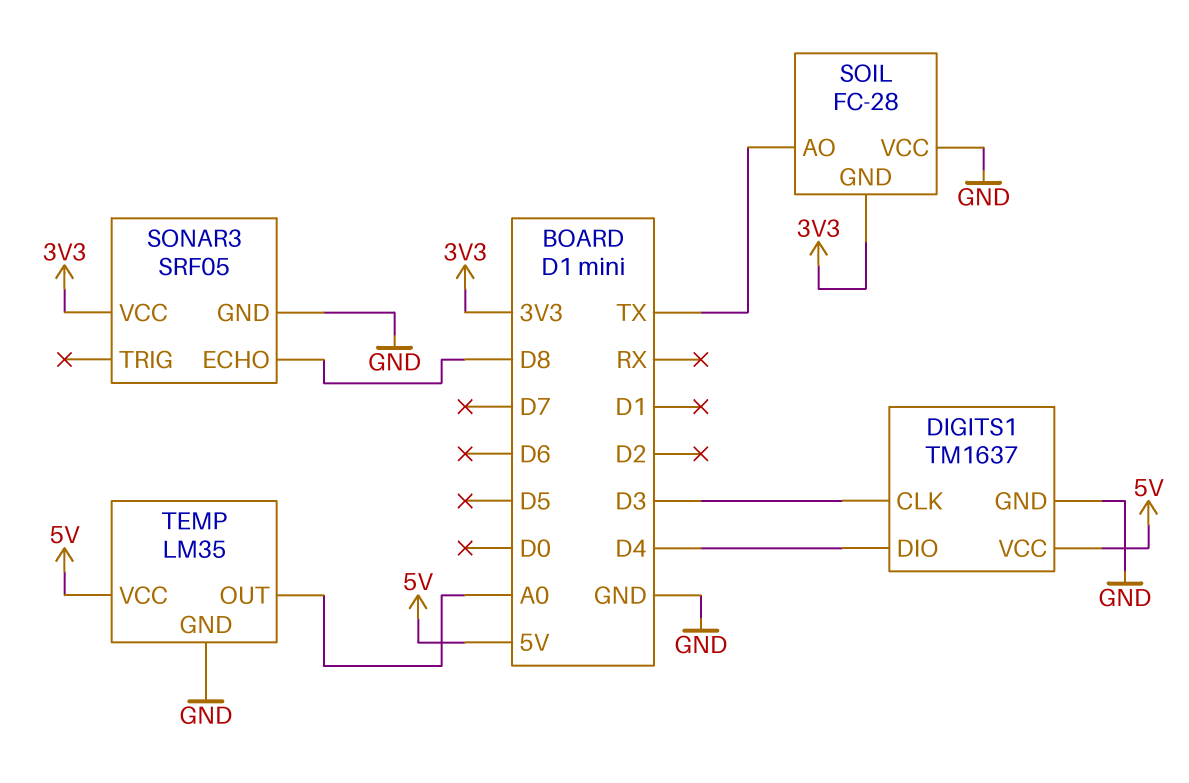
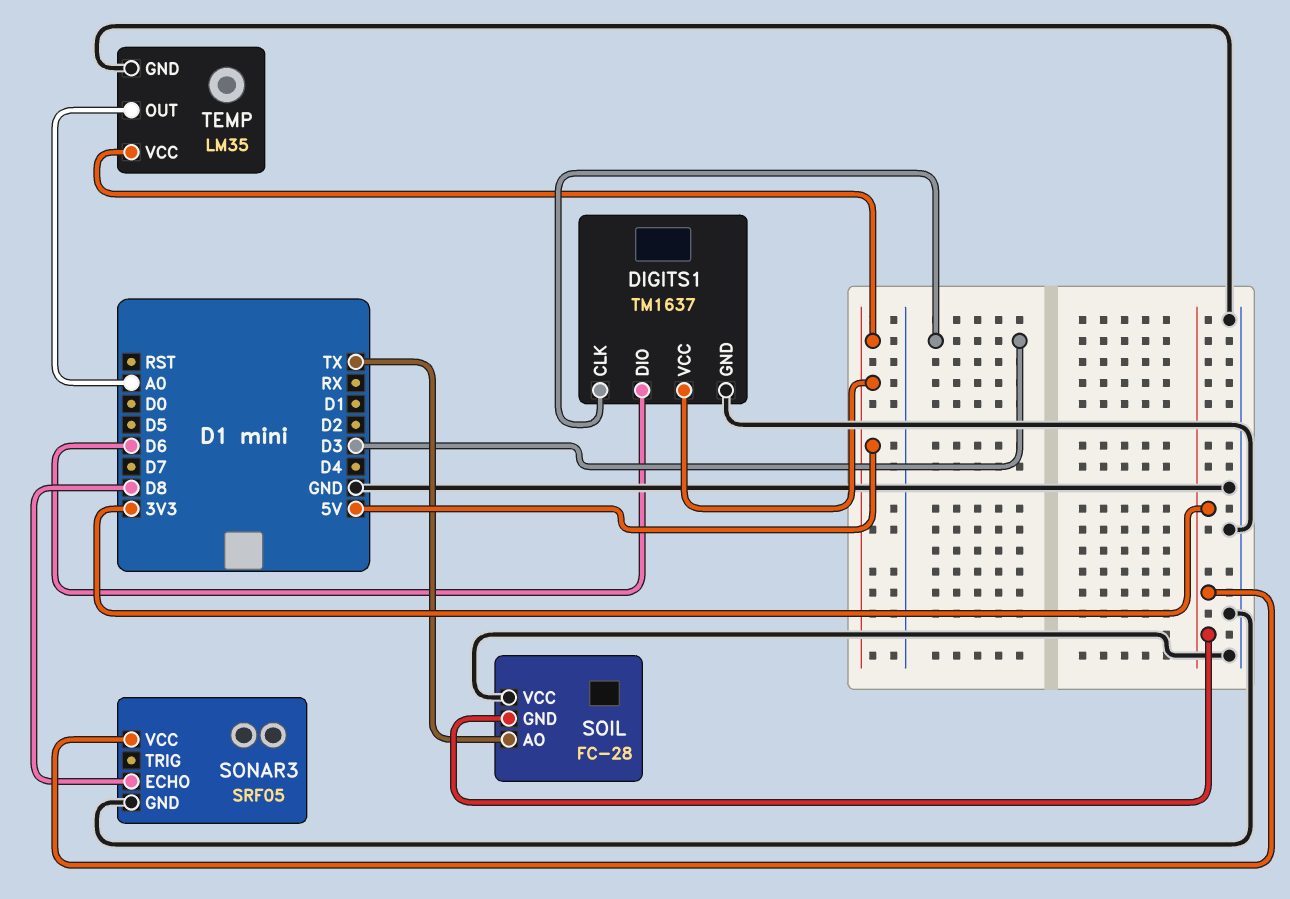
DIGITS1 pin DIO: D4 -> D6

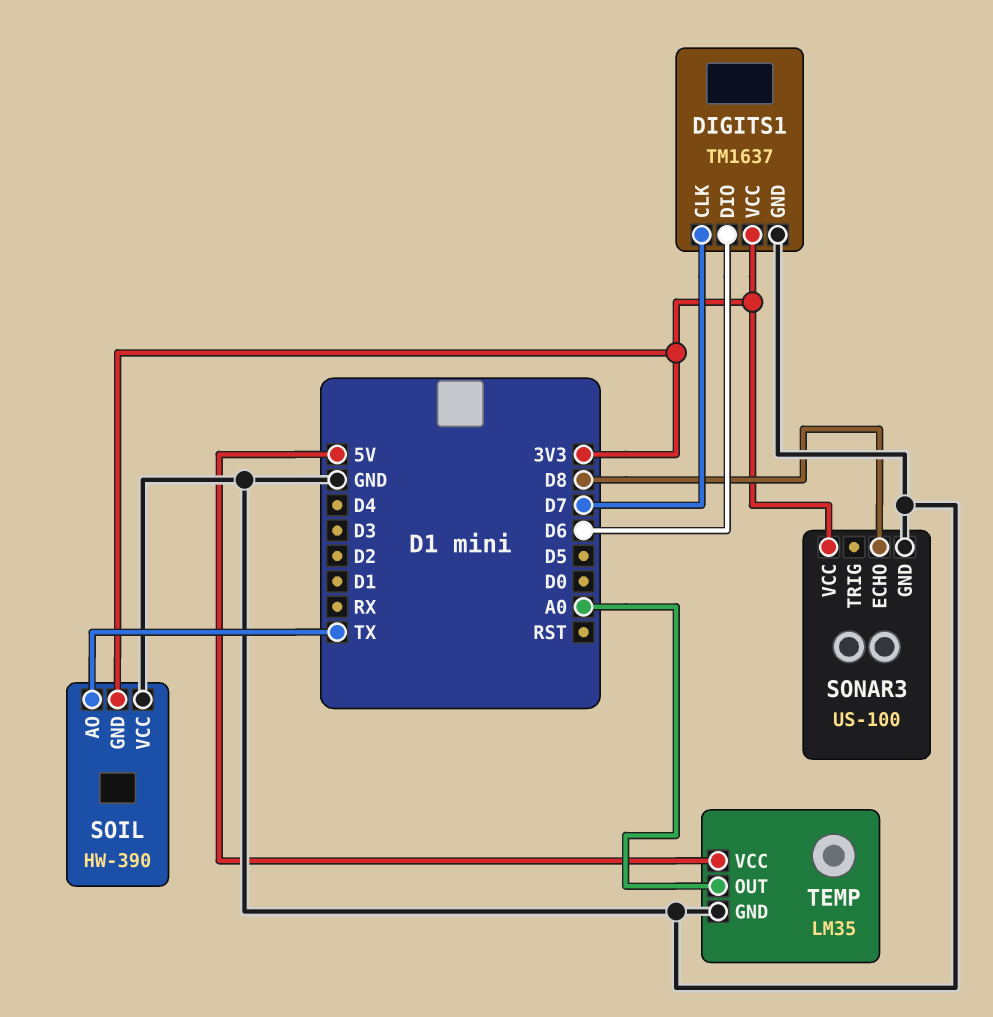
DIGITS1 pin CLK: D3 -> D7
DIGITS1 pin VCC: 5V -> 3V3
SOIL: FC-28 -> HW-390
SONAR3: SRF05 -> US-100

